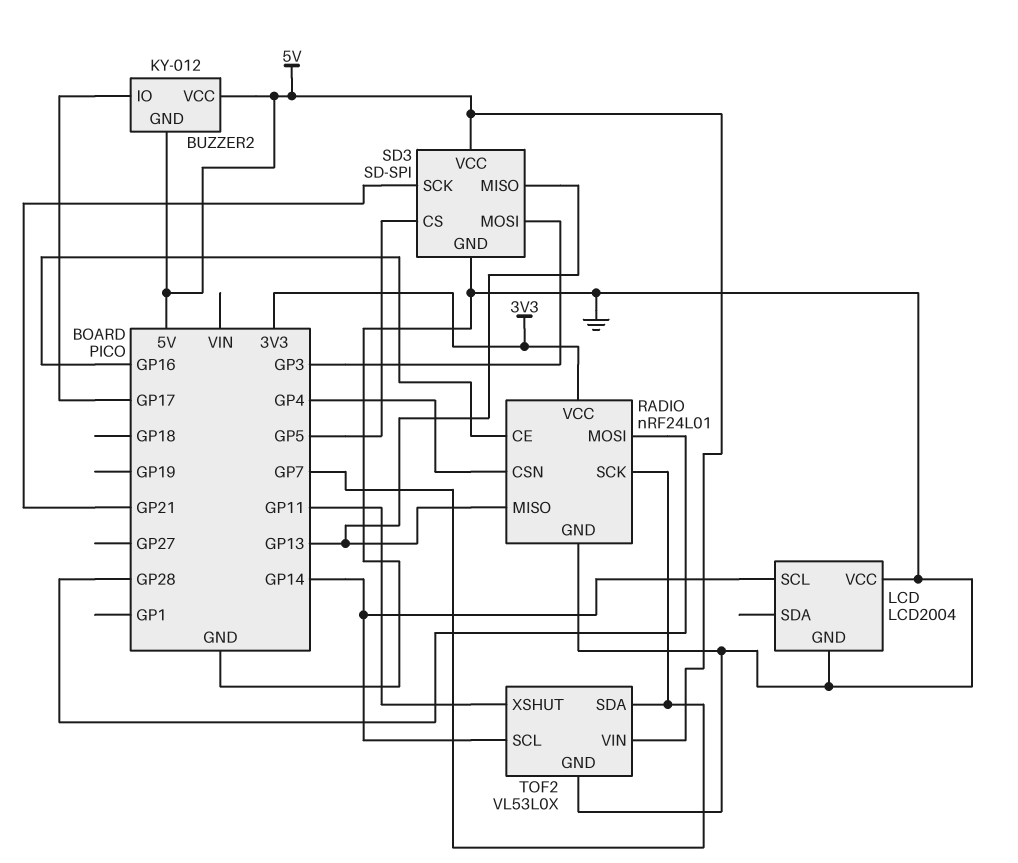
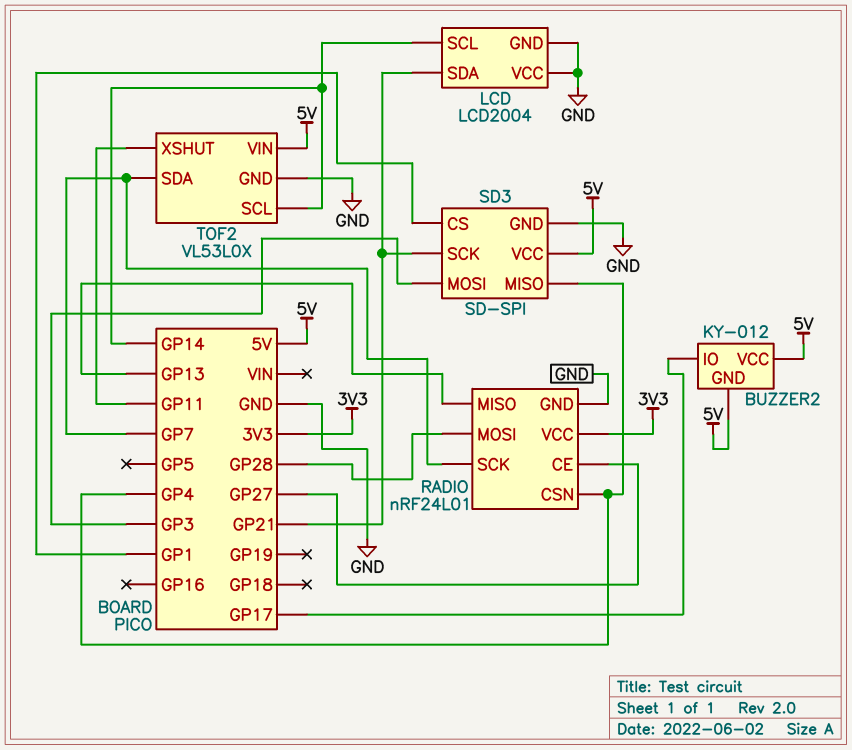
LCD pin SDA: none -> GP21
RADIO pin CE: GP16 -> GP27
SD3 pin CS: GP5 -> GP1
SD3 pin MISO: GP13 -> GP4

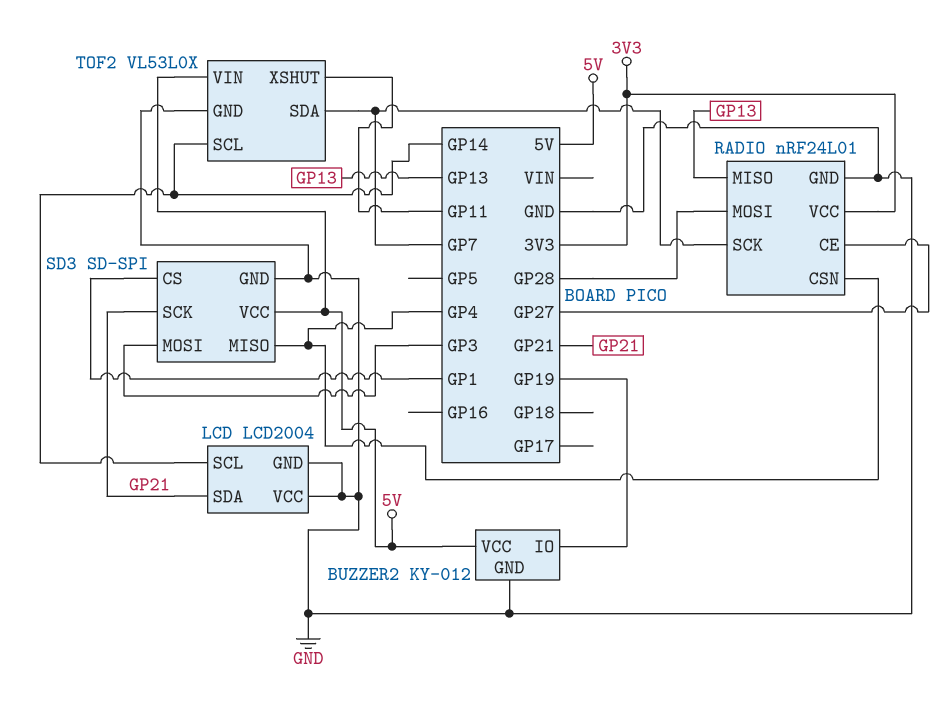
BUZZER2 pin GND: 5V -> GND
BUZZER2 pin IO: GP17 -> GP19

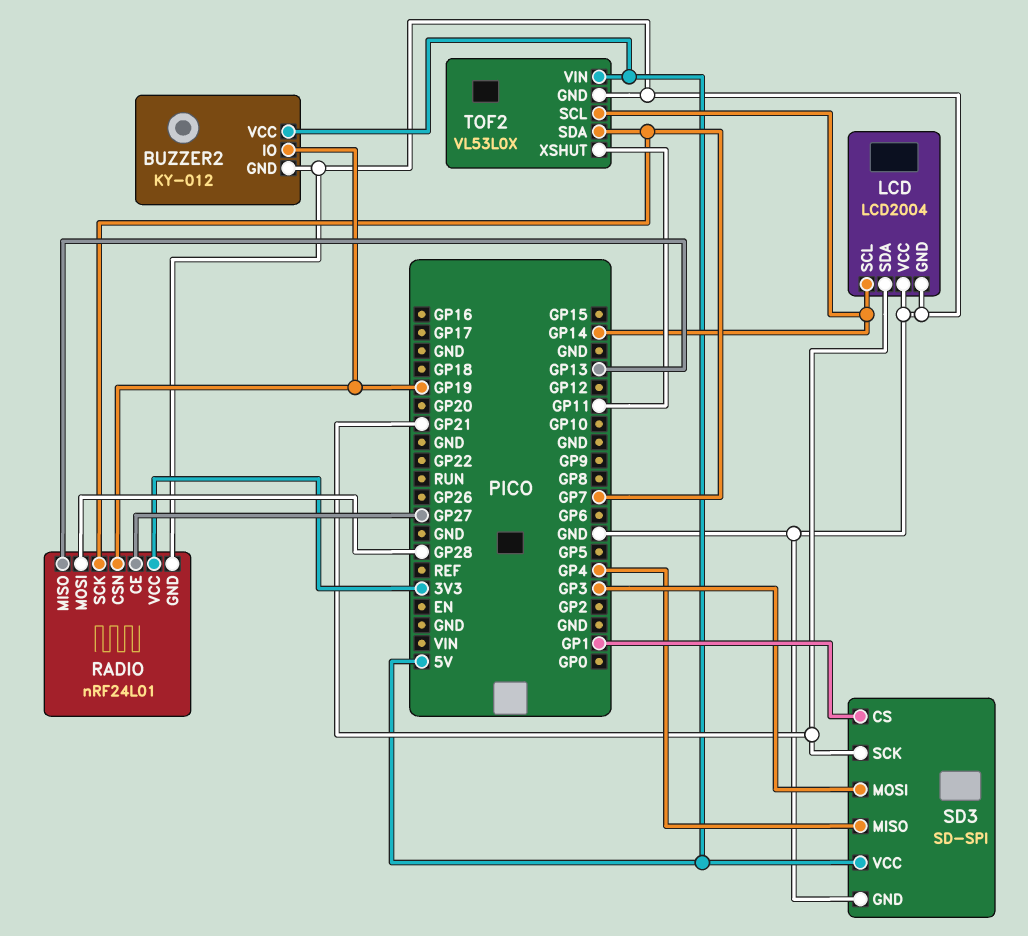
RADIO pin CSN: GP4 -> GP19

